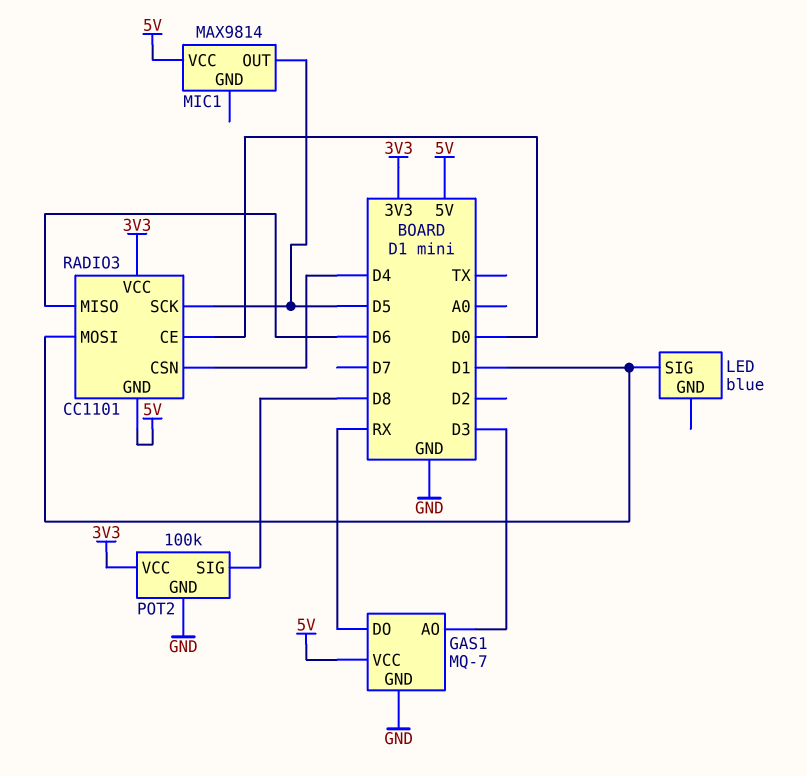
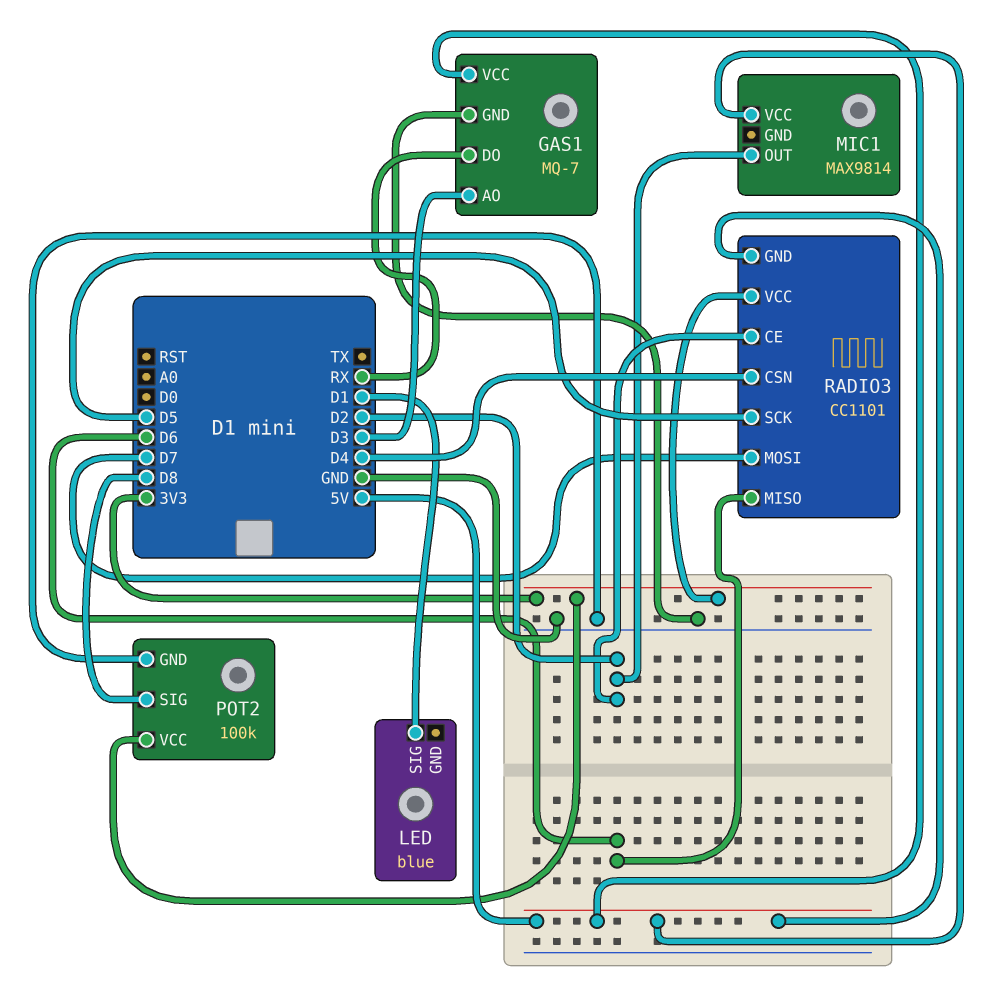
MIC1 pin OUT: D5 -> D2
RADIO3 pin CE: D0 -> D2
RADIO3 pin MOSI: D1 -> D7

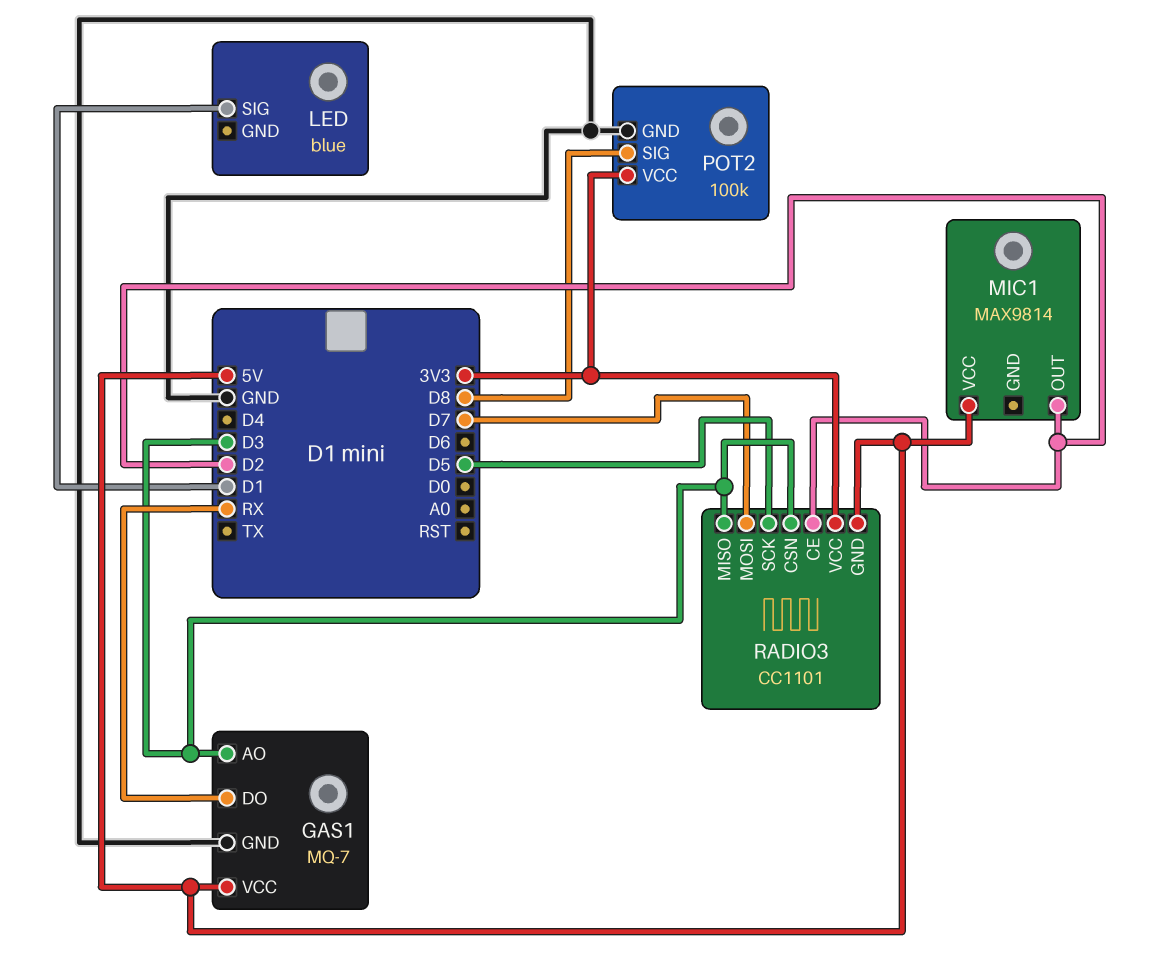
RADIO3 pin CSN: D4 -> D3
RADIO3 pin MISO: D6 -> D3

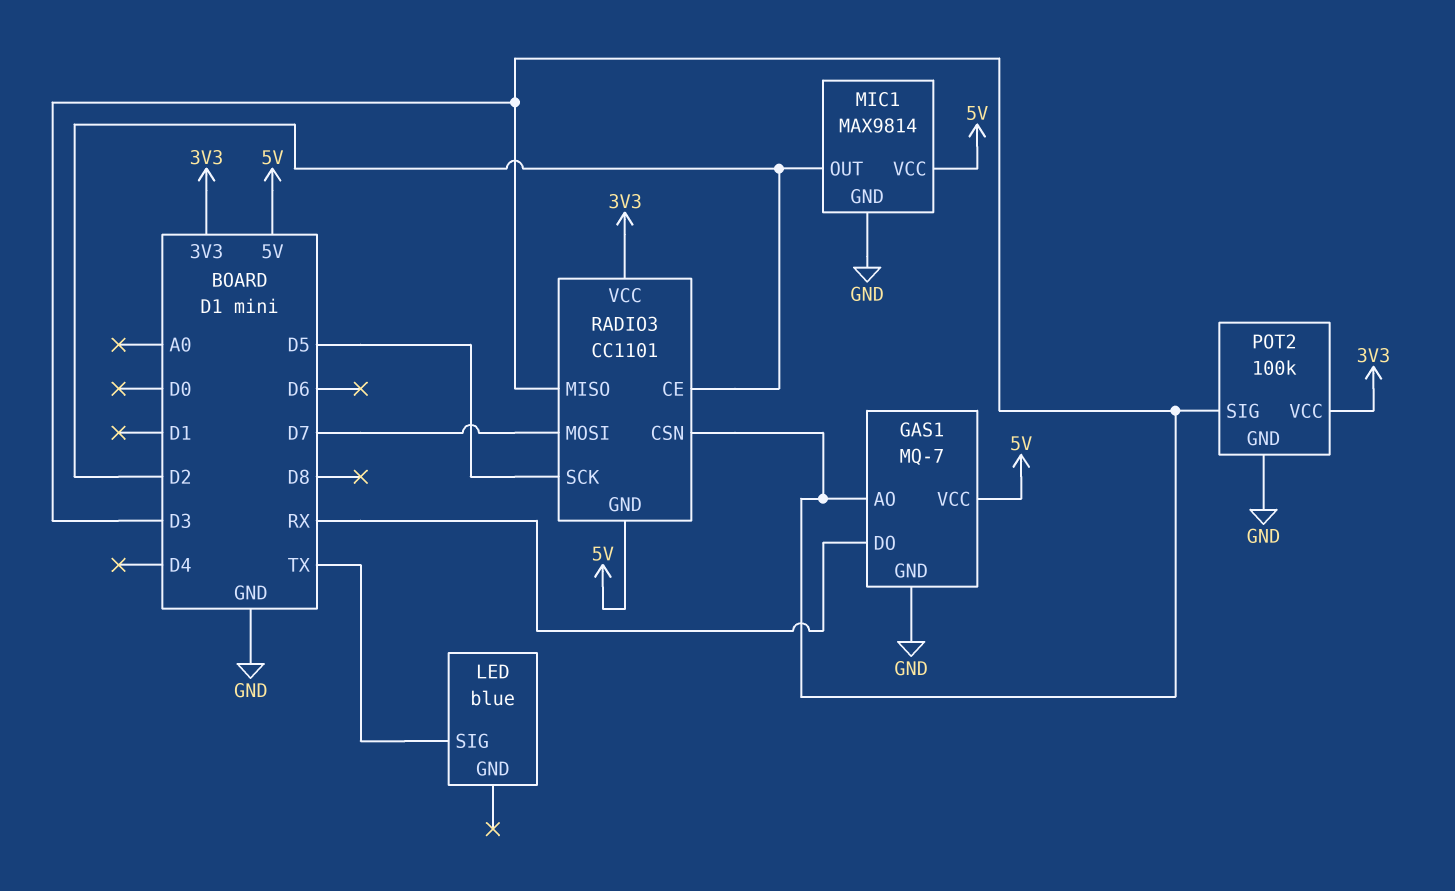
LED pin SIG: D1 -> TX
MIC1 pin GND: none -> GND
POT2 pin SIG: D8 -> D3

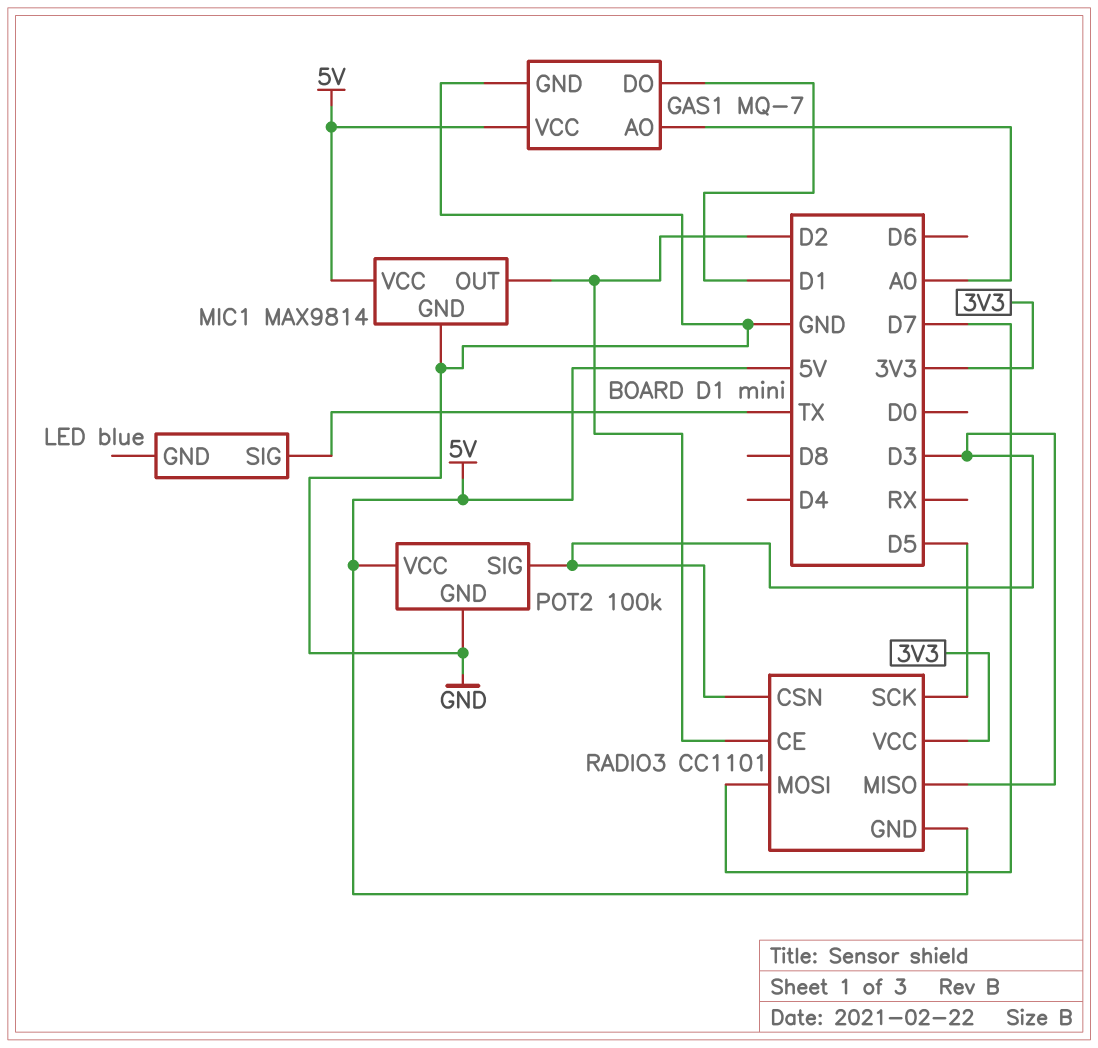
GAS1 pin AO: D3 -> A0
GAS1 pin DO: RX -> D1
POT2 pin VCC: 3V3 -> 5V

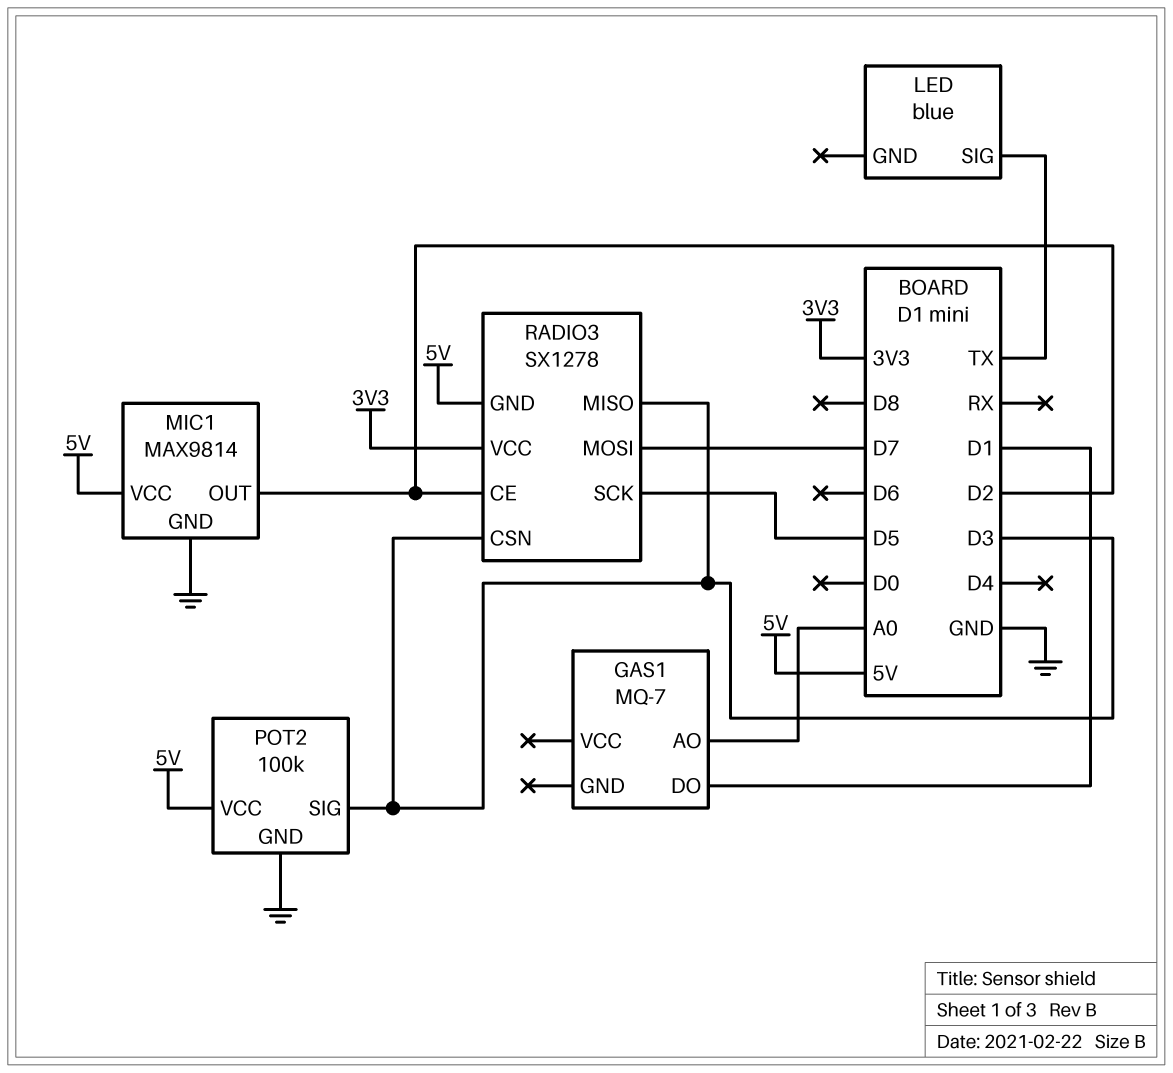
GAS1 pin GND: GND -> none
GAS1 pin VCC: 5V -> none
RADIO3: CC1101 -> SX1278

